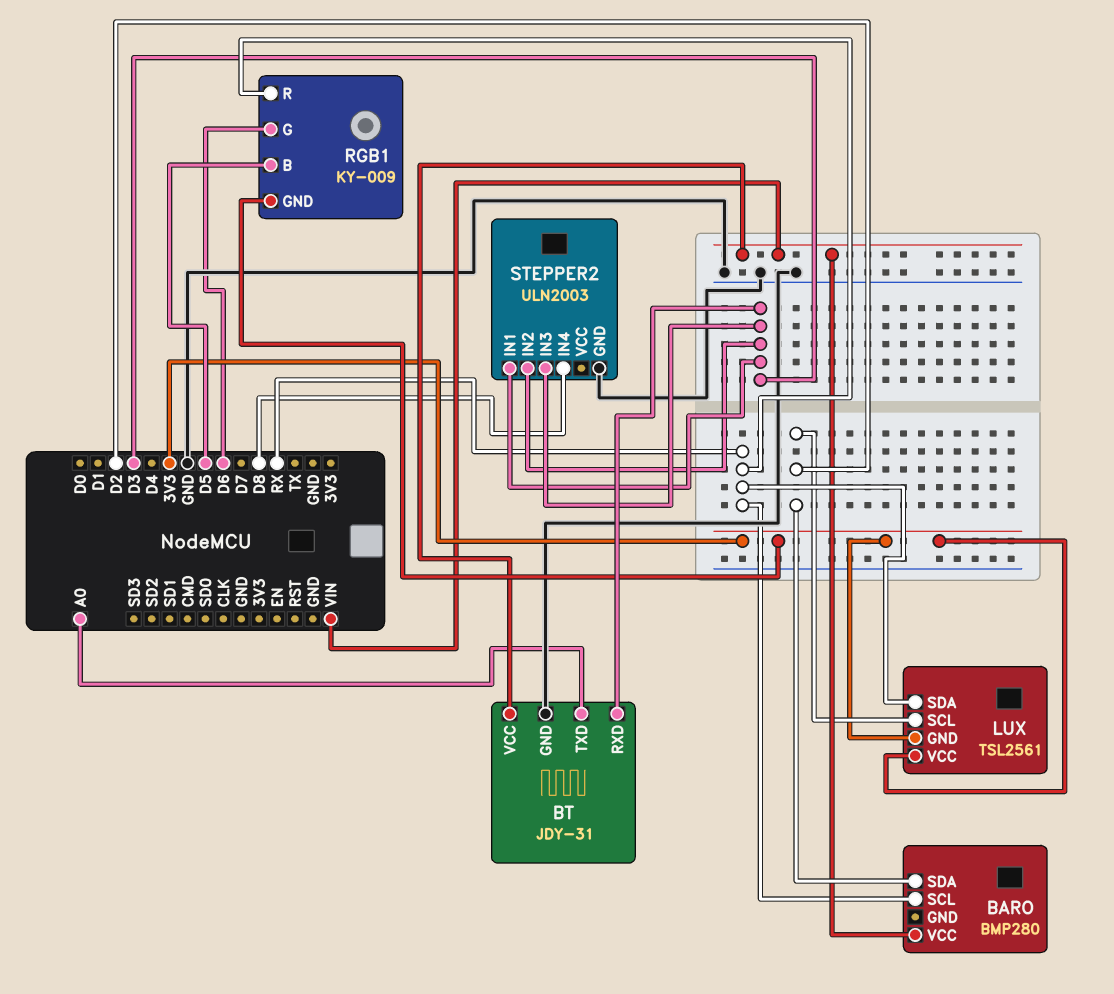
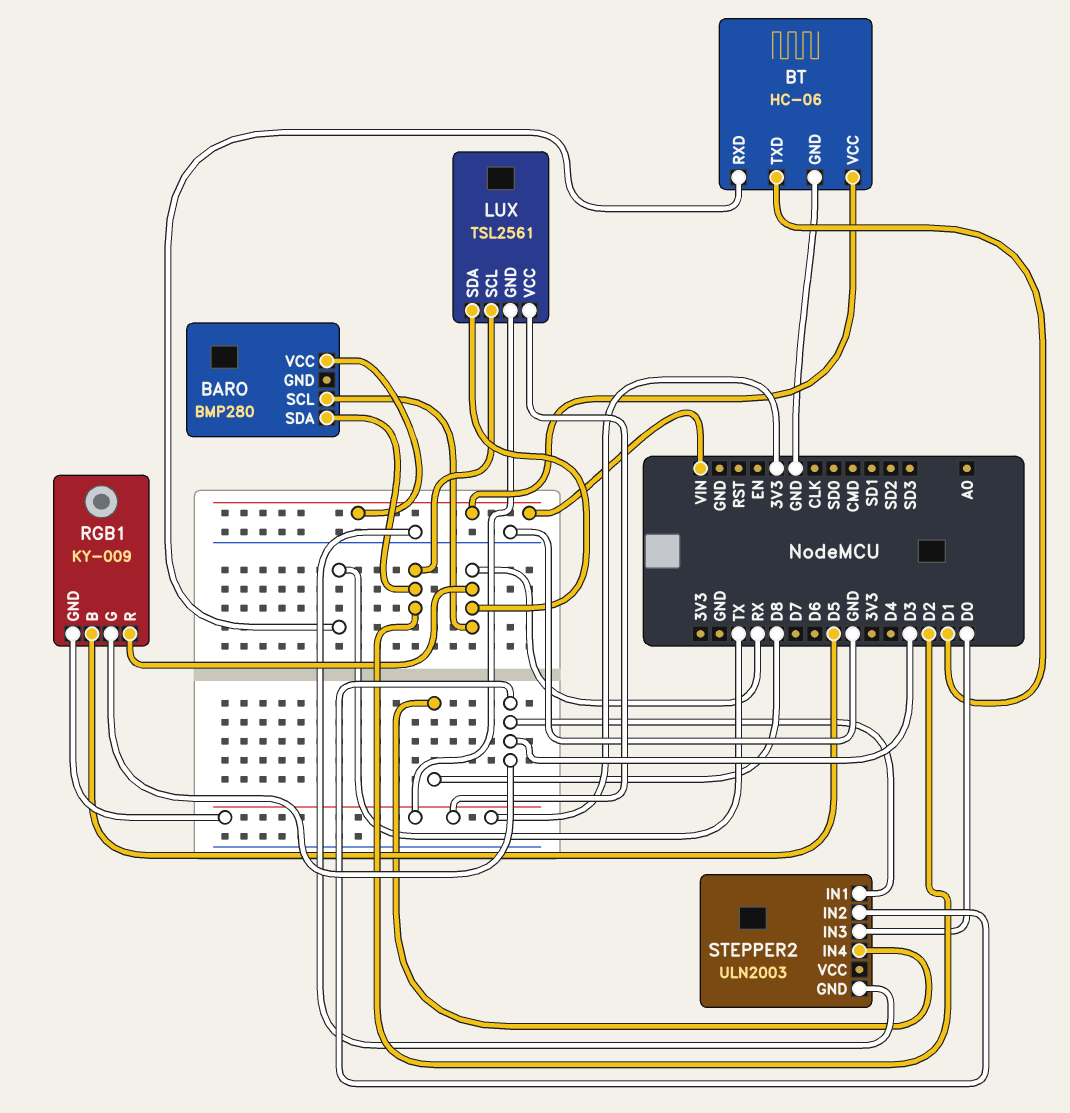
BT: JDY-31 -> HC-06
BT pin RXD: D3 -> TX
BT pin TXD: A0 -> D1
RGB1 pin G: D6 -> D3
STEPPER2 pin IN3: D3 -> D0

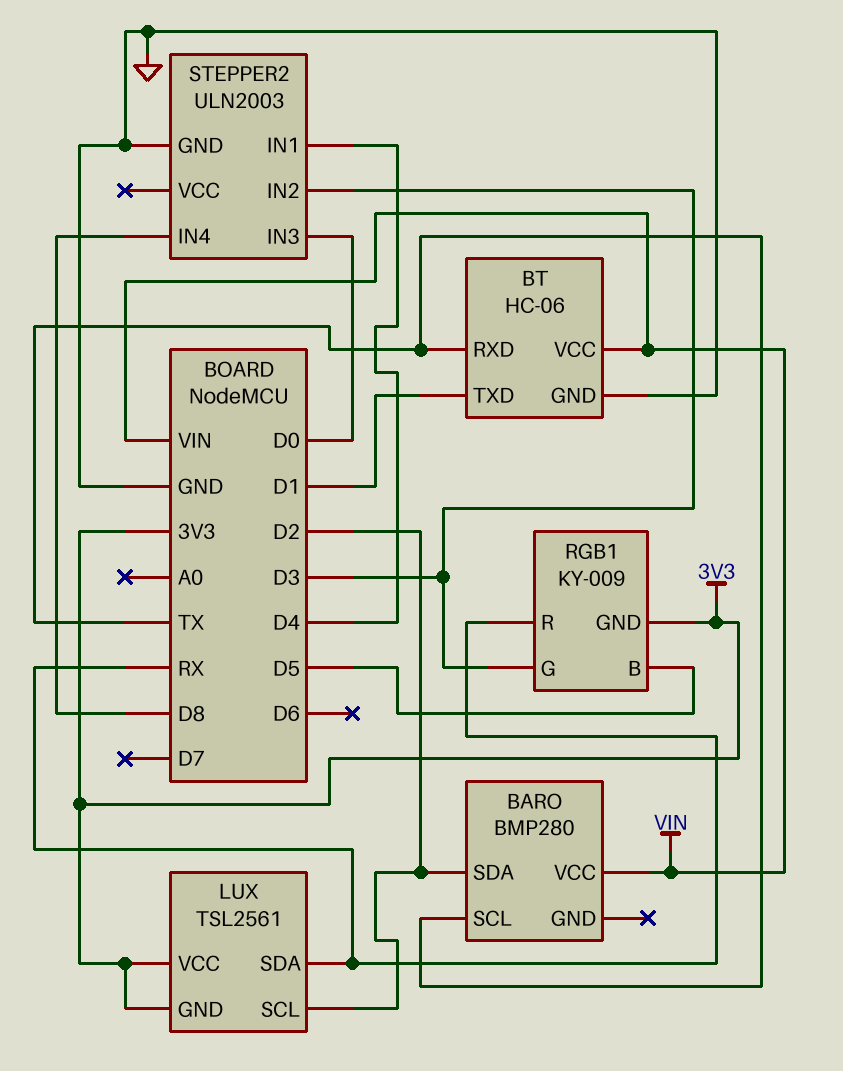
BARO pin SCL: RX -> TX
STEPPER2 pin IN1: D3 -> D4

